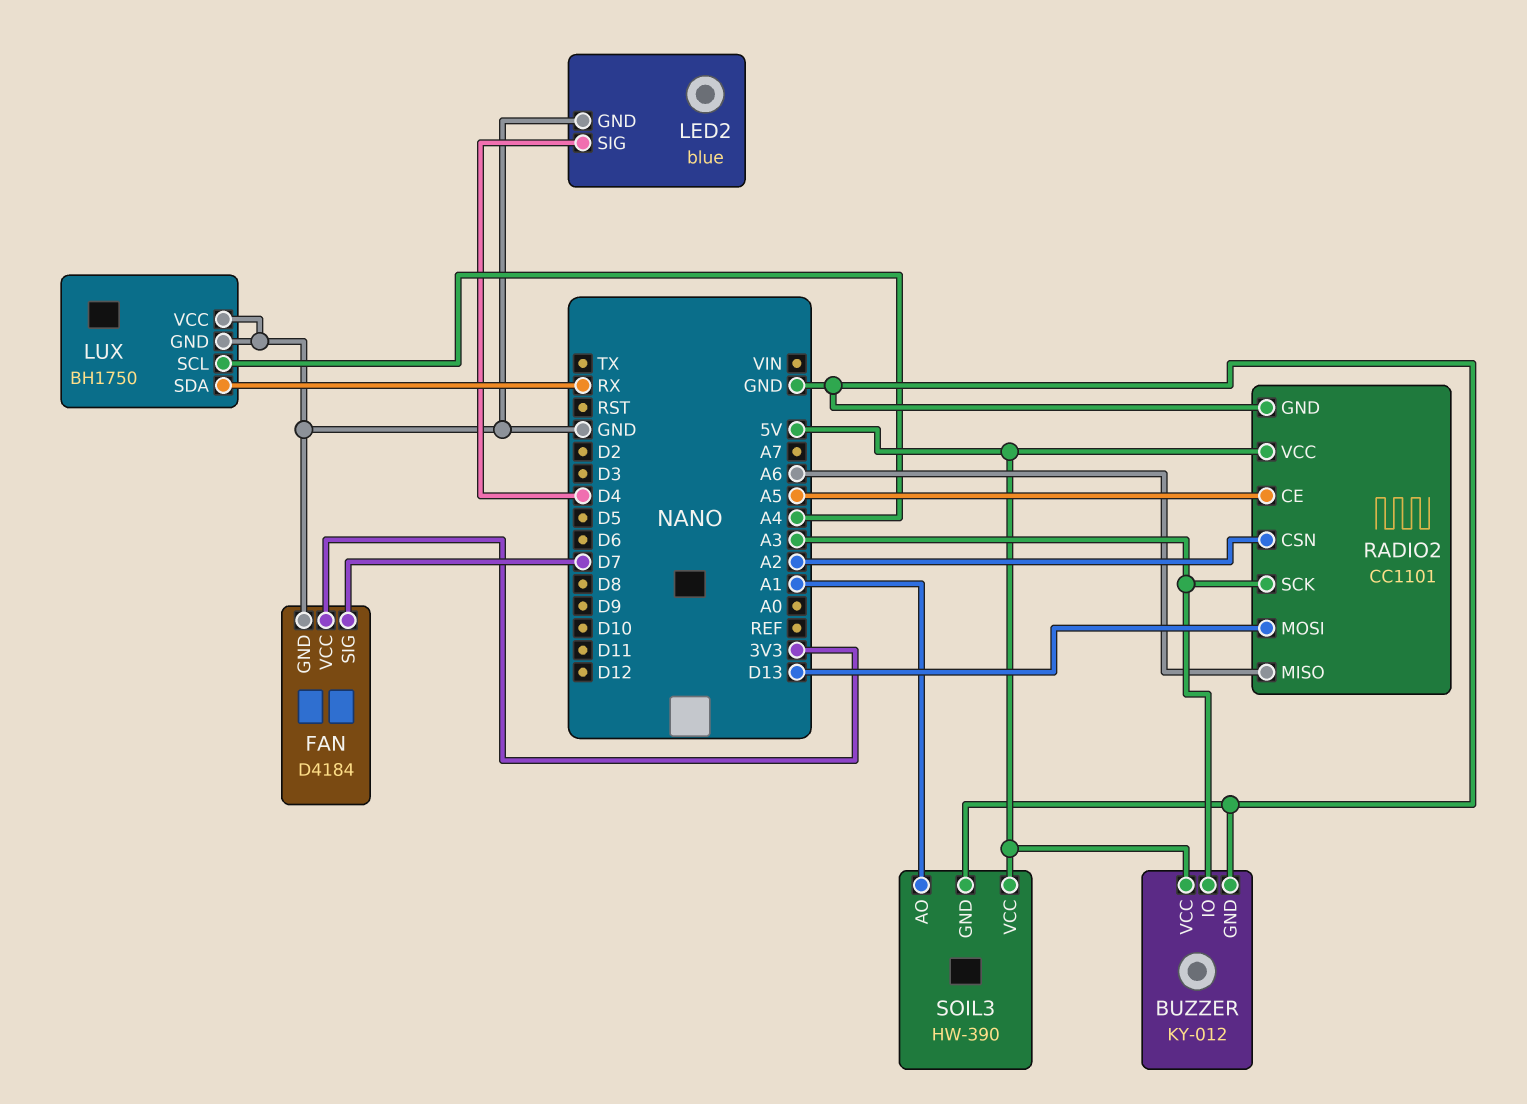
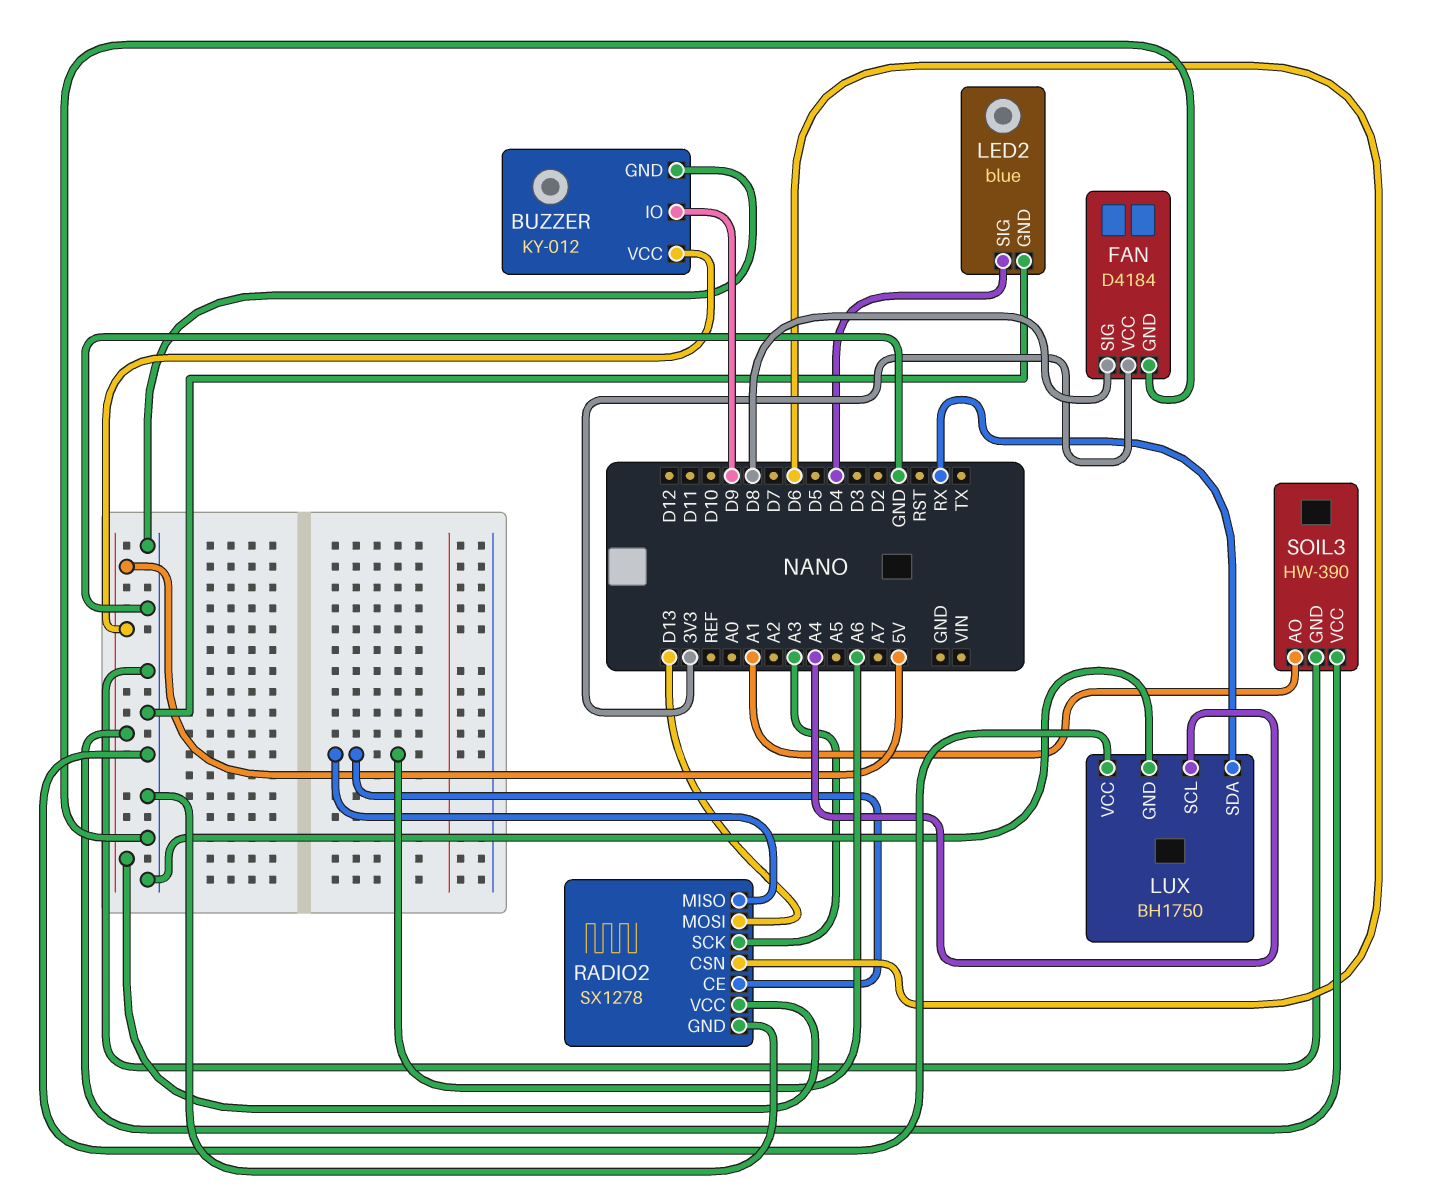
BUZZER pin IO: A3 -> D9
FAN pin SIG: D7 -> D8
RADIO2: CC1101 -> SX1278
RADIO2 pin CE: A5 -> A6
RADIO2 pin CSN: A2 -> D6

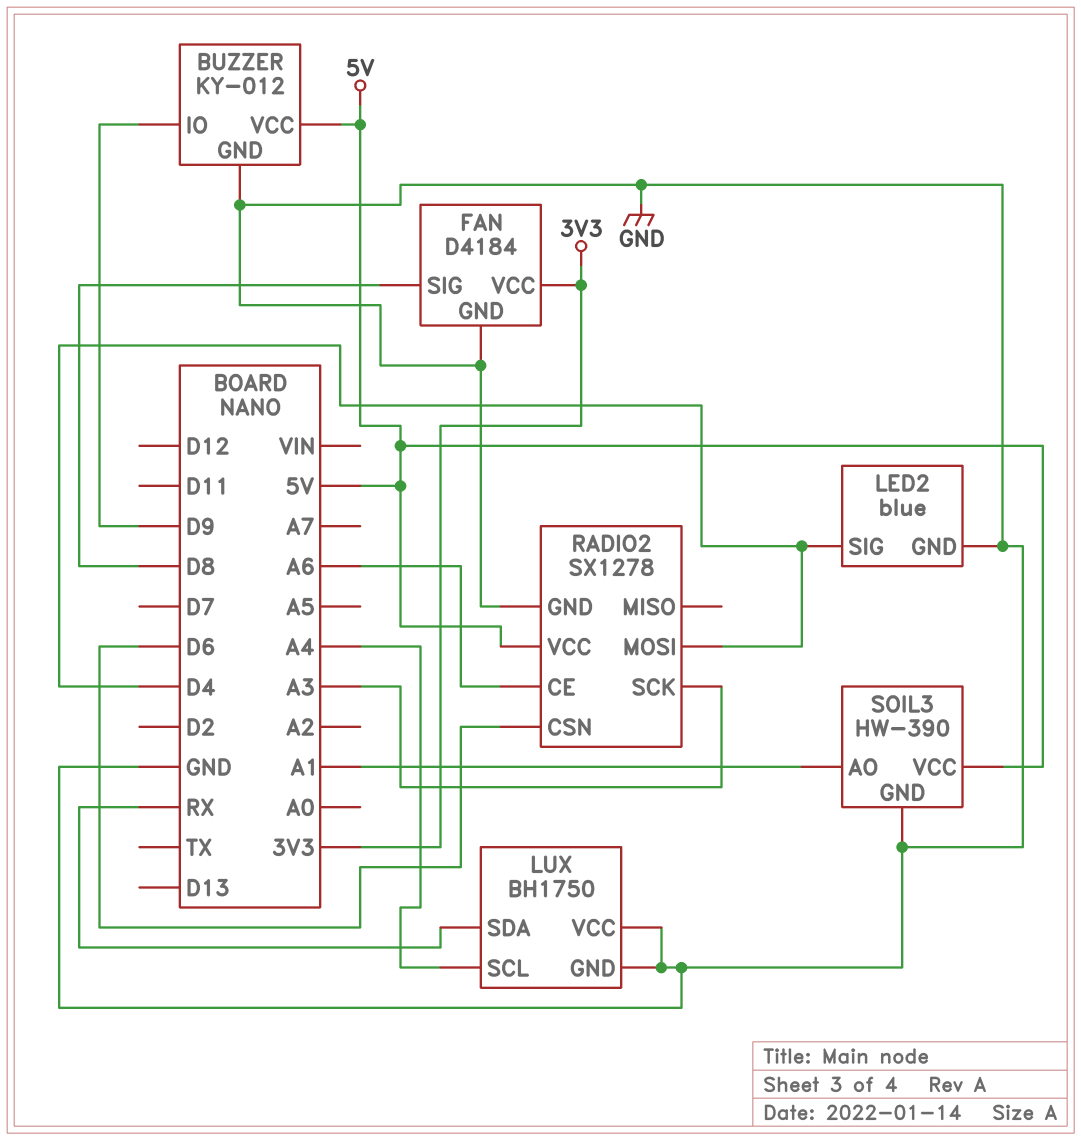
RADIO2 pin MISO: A6 -> none
RADIO2 pin MOSI: D13 -> D4

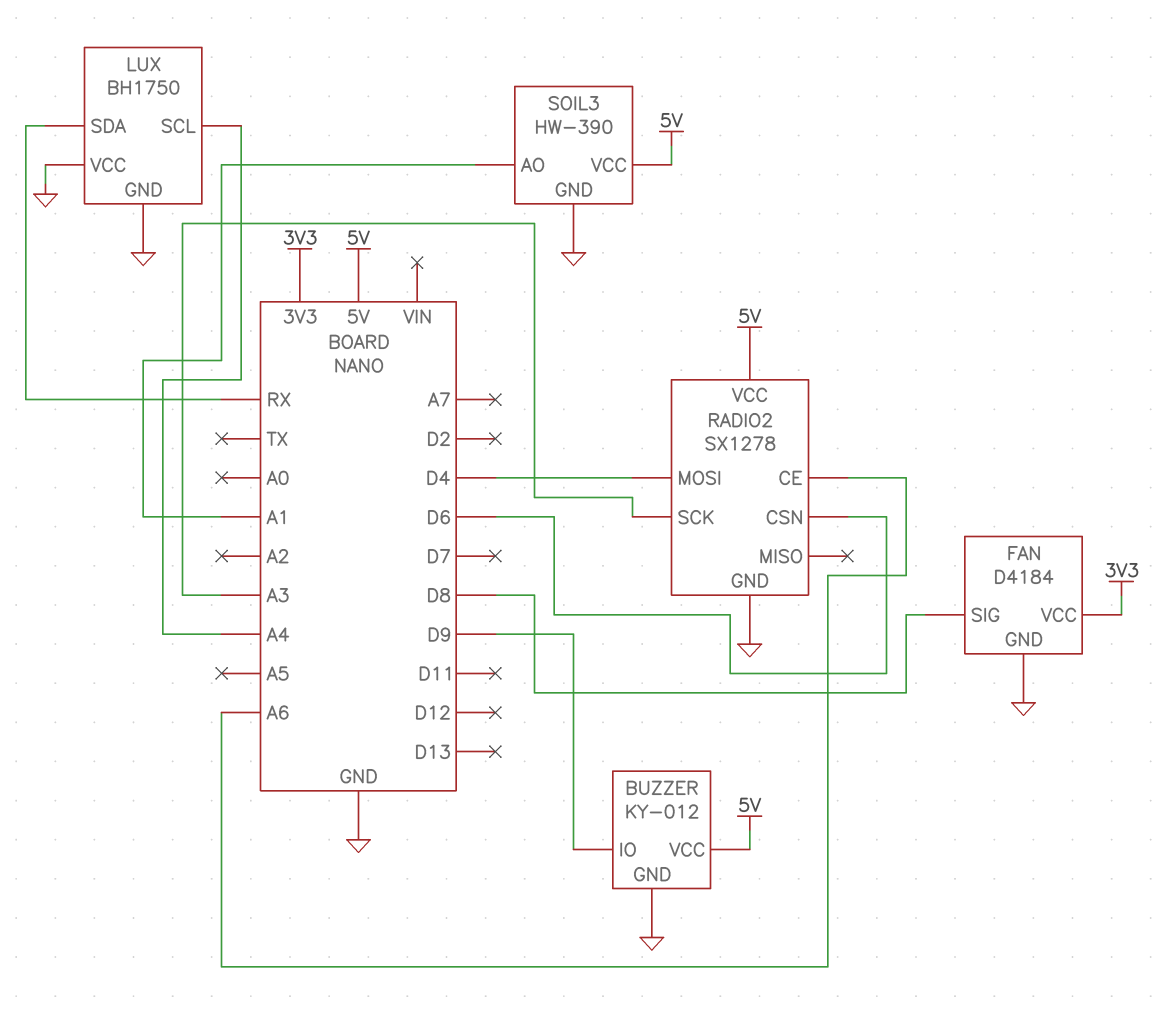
LED2: blue -> none
LED2 pin GND: GND -> none
LED2 pin SIG: D4 -> none

